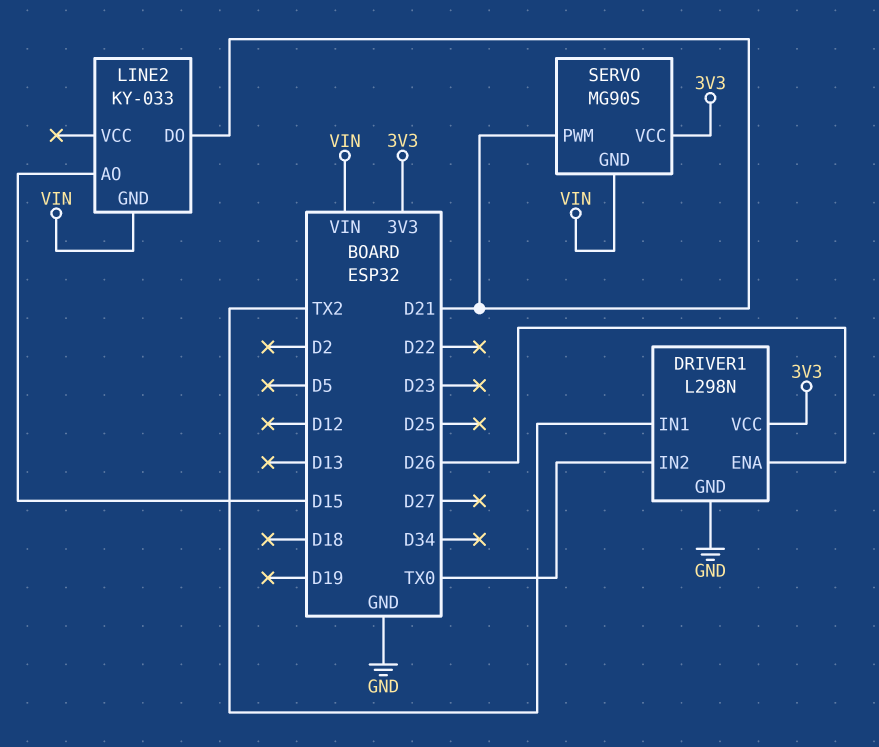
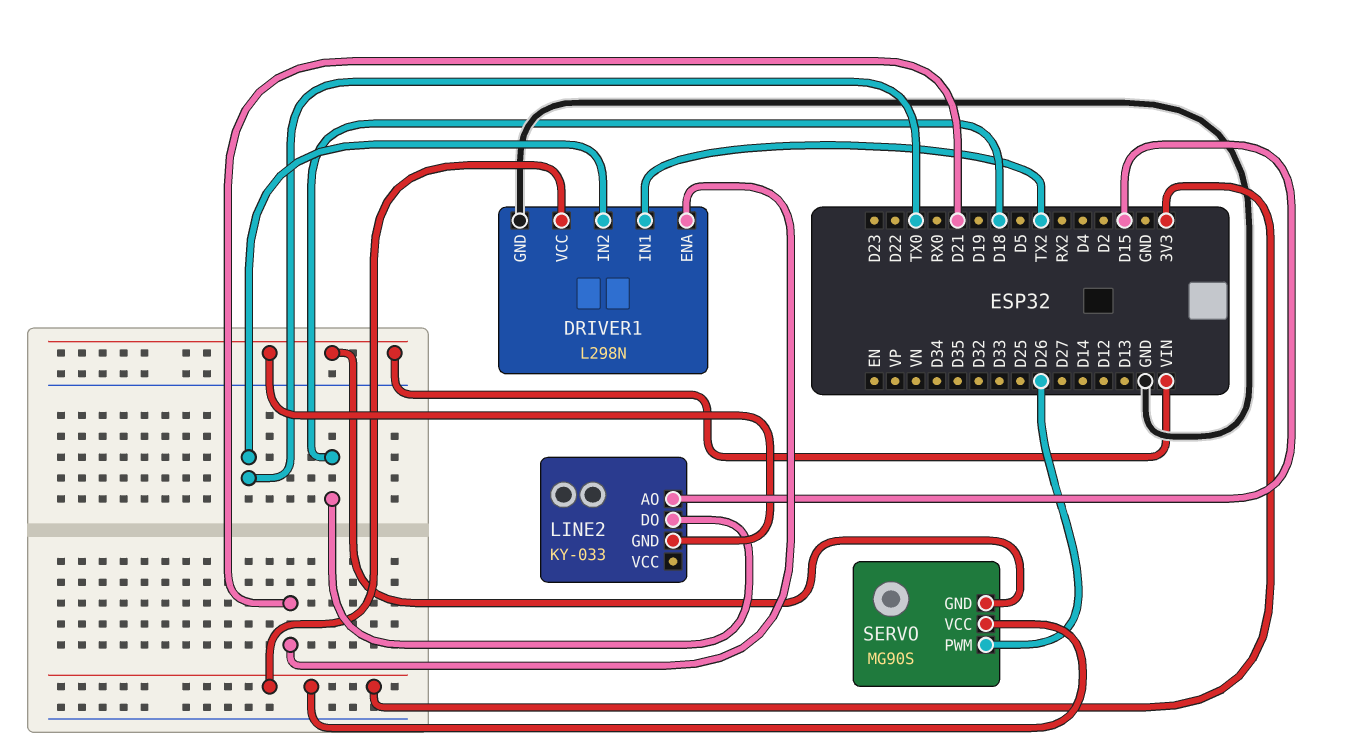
DRIVER1 pin ENA: D26 -> D21
LINE2 pin DO: D21 -> D18
SERVO pin PWM: D21 -> D26

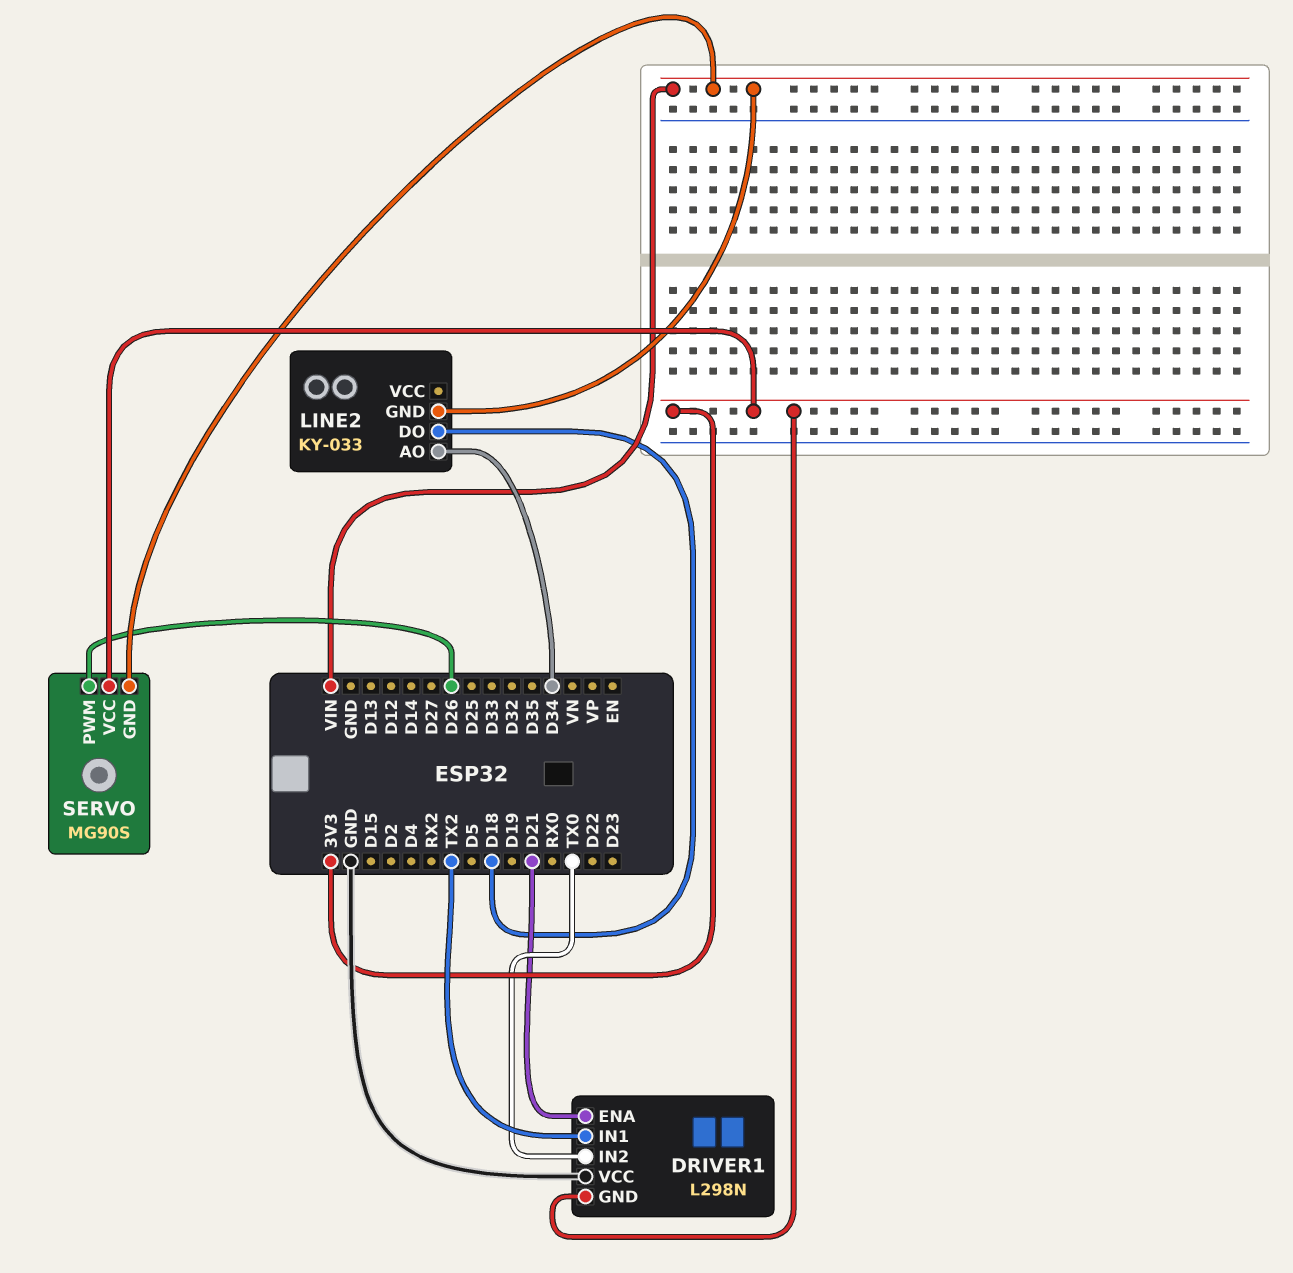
DRIVER1 pin GND: GND -> 3V3
DRIVER1 pin VCC: 3V3 -> GND
LINE2 pin AO: D15 -> D34

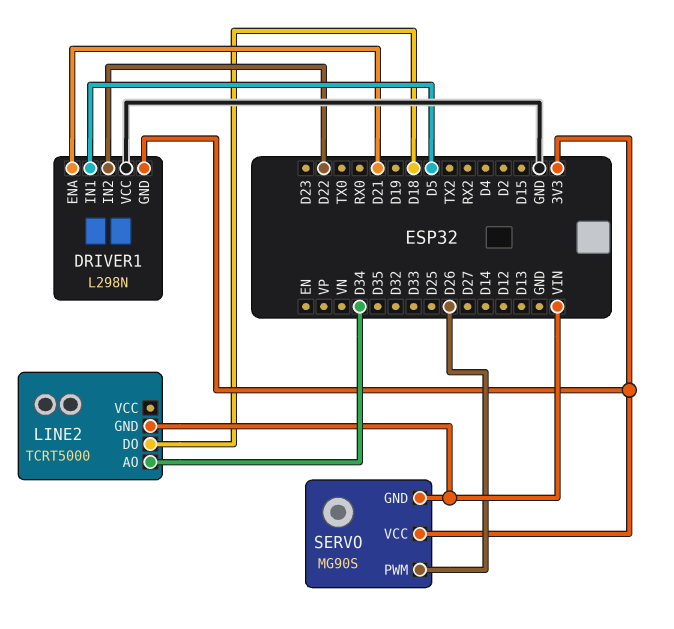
DRIVER1 pin IN1: TX2 -> D5
DRIVER1 pin IN2: TX0 -> D22
LINE2: KY-033 -> TCRT5000

